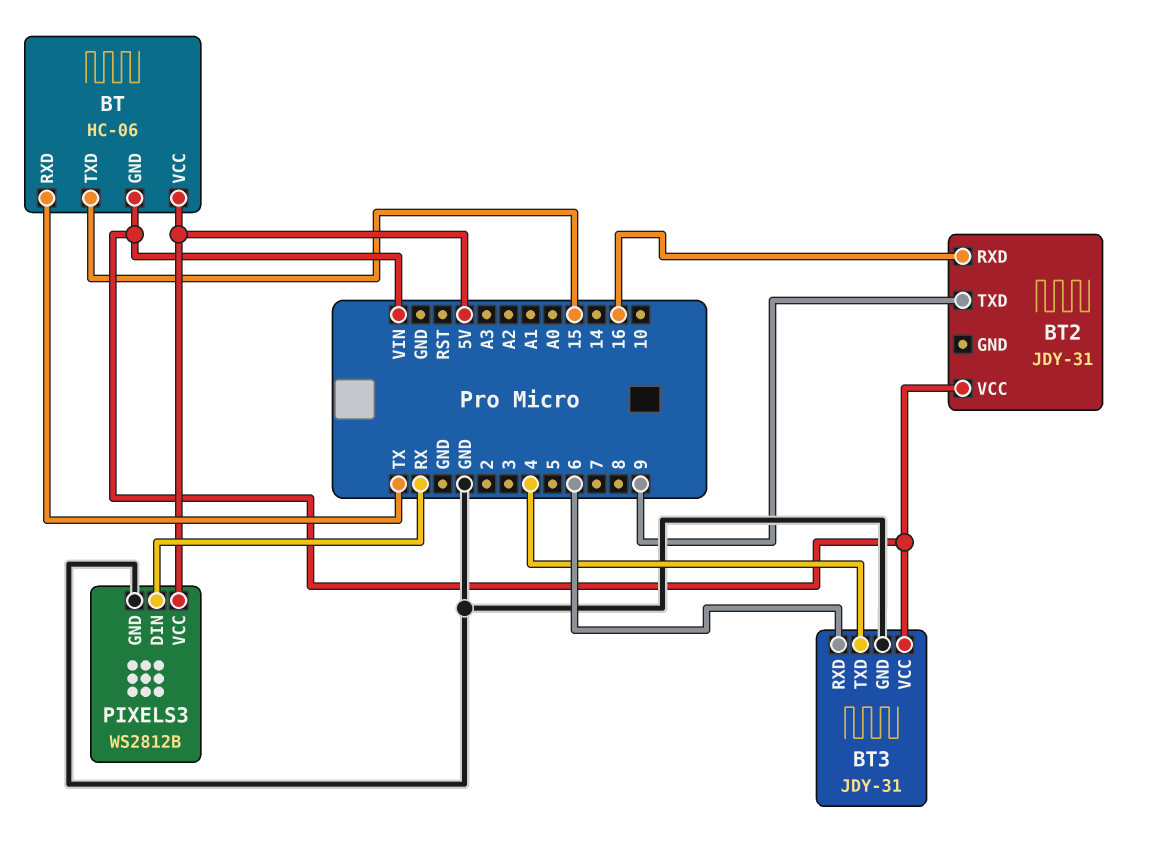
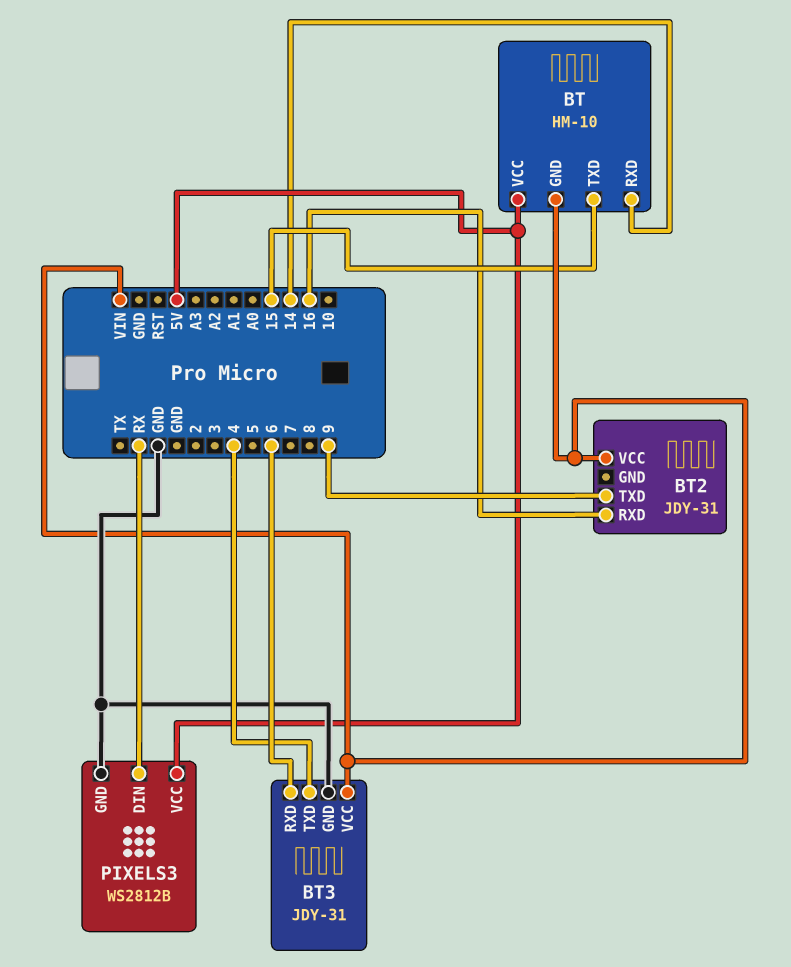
BT: HC-06 -> HM-10
BT pin RXD: TX -> 14

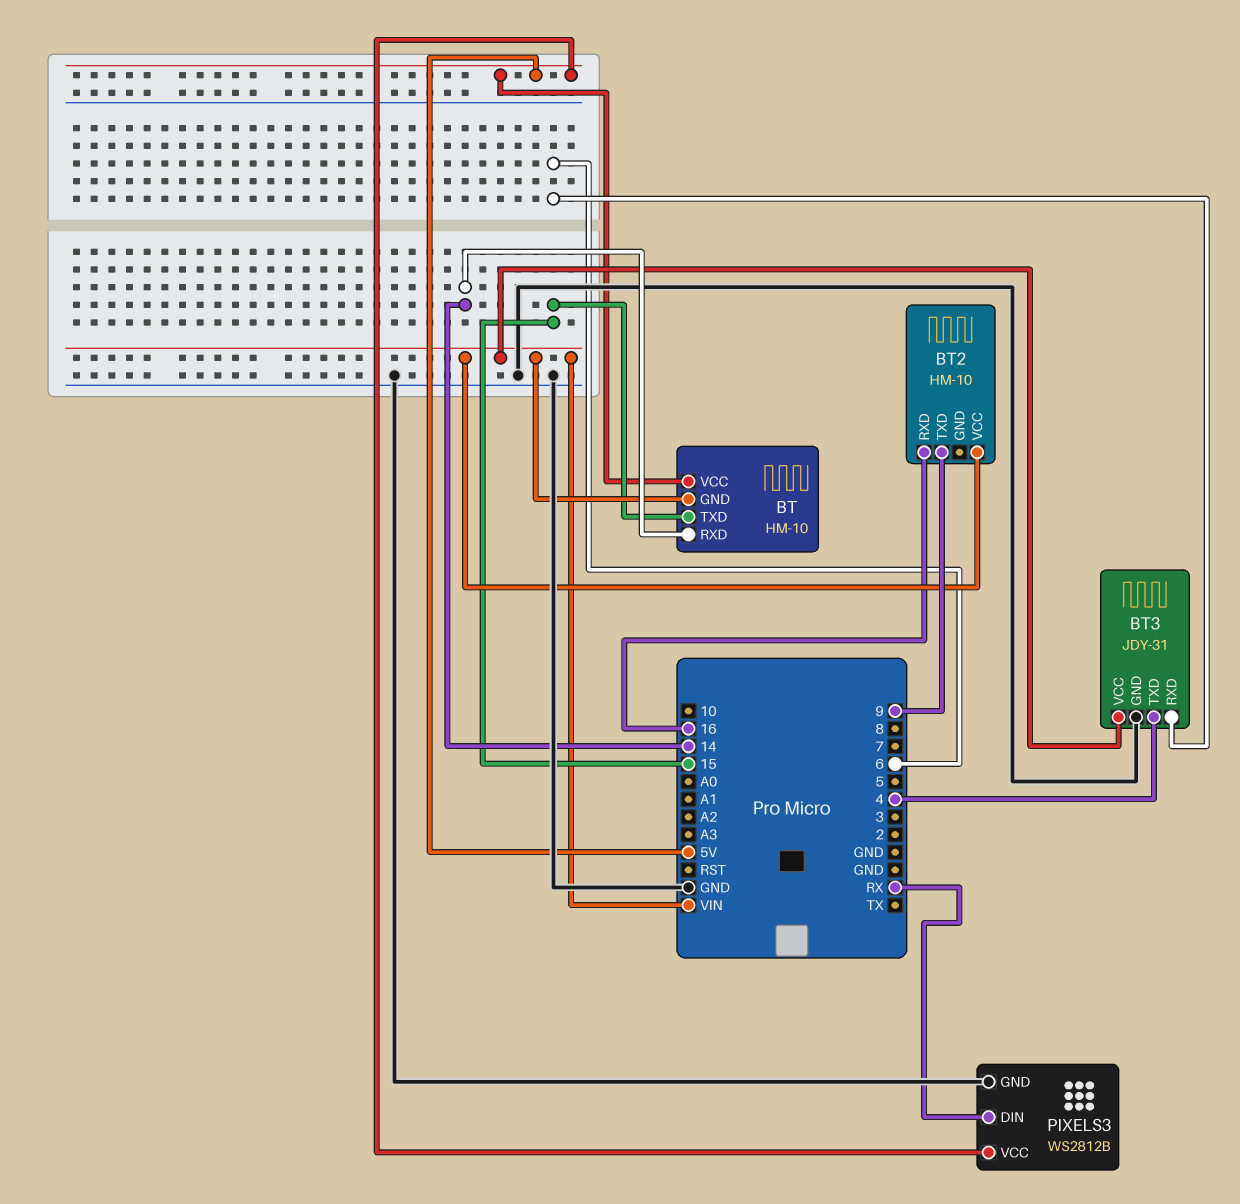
BT2: JDY-31 -> HM-10

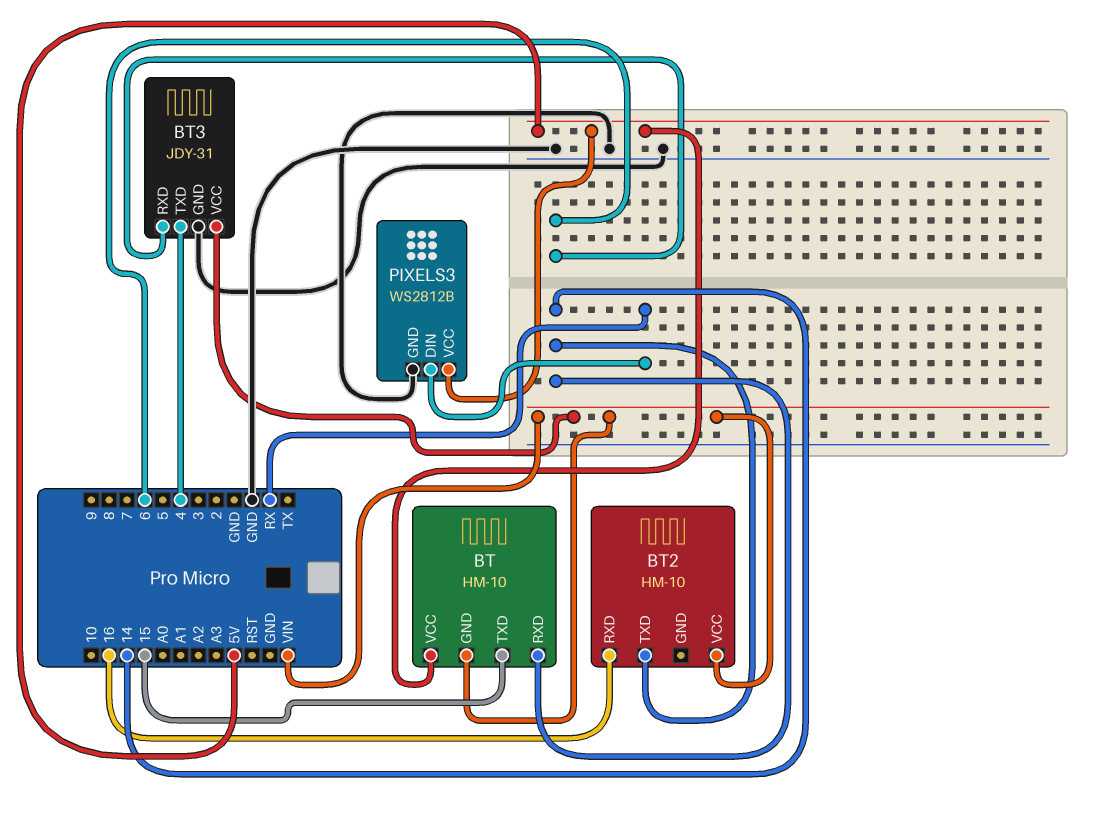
BT2 pin TXD: 9 -> 14

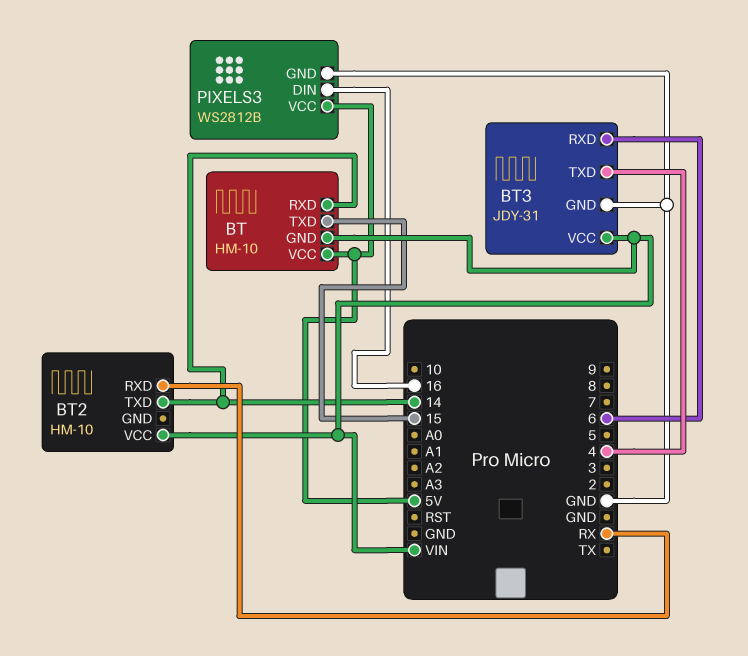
BT2 pin RXD: 16 -> RX
PIXELS3 pin DIN: RX -> 16

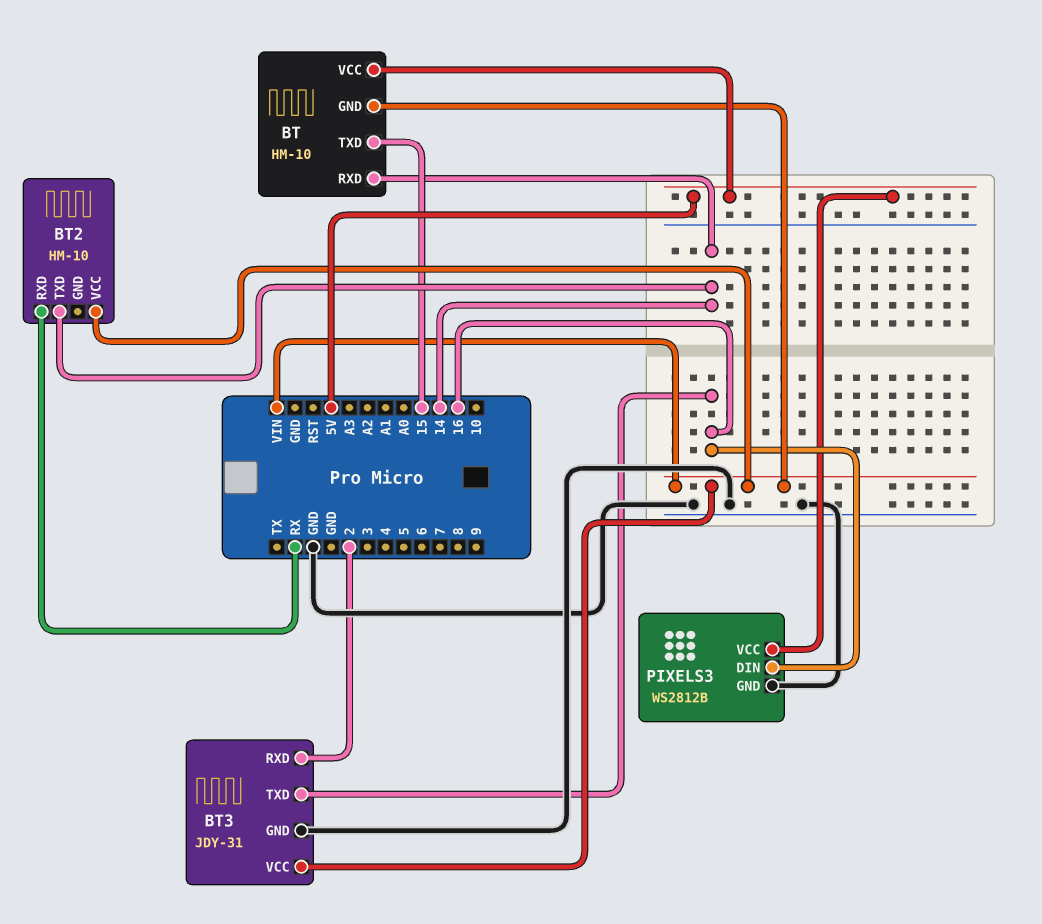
BT3 pin RXD: 6 -> 2
BT3 pin TXD: 4 -> 16

